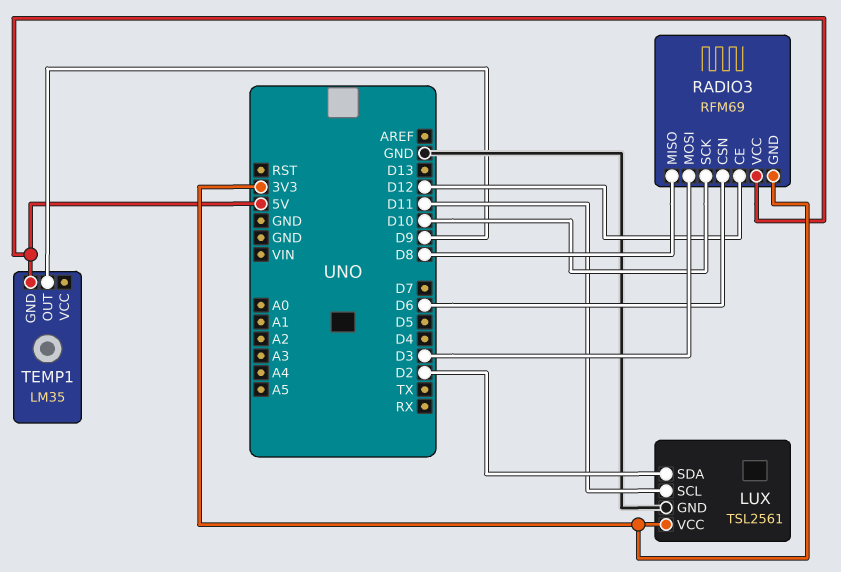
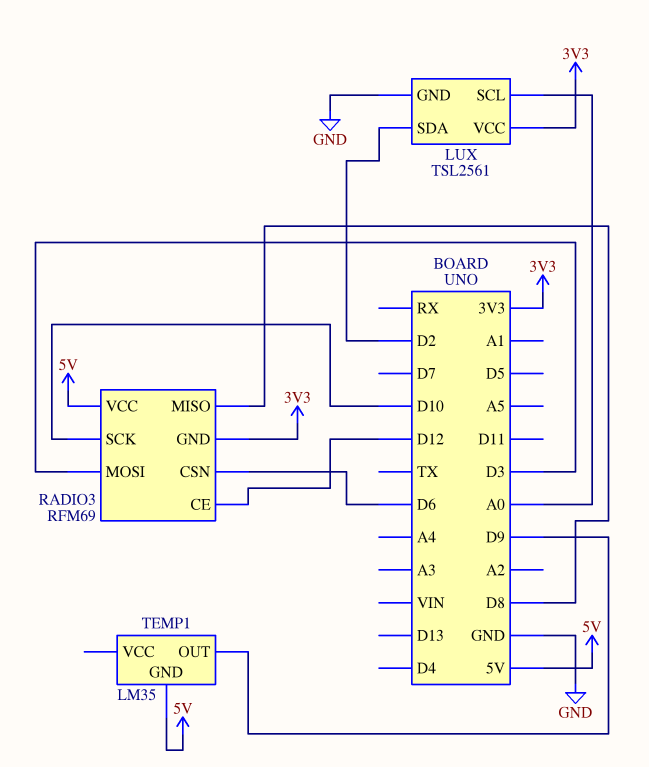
LUX pin SCL: D11 -> A0

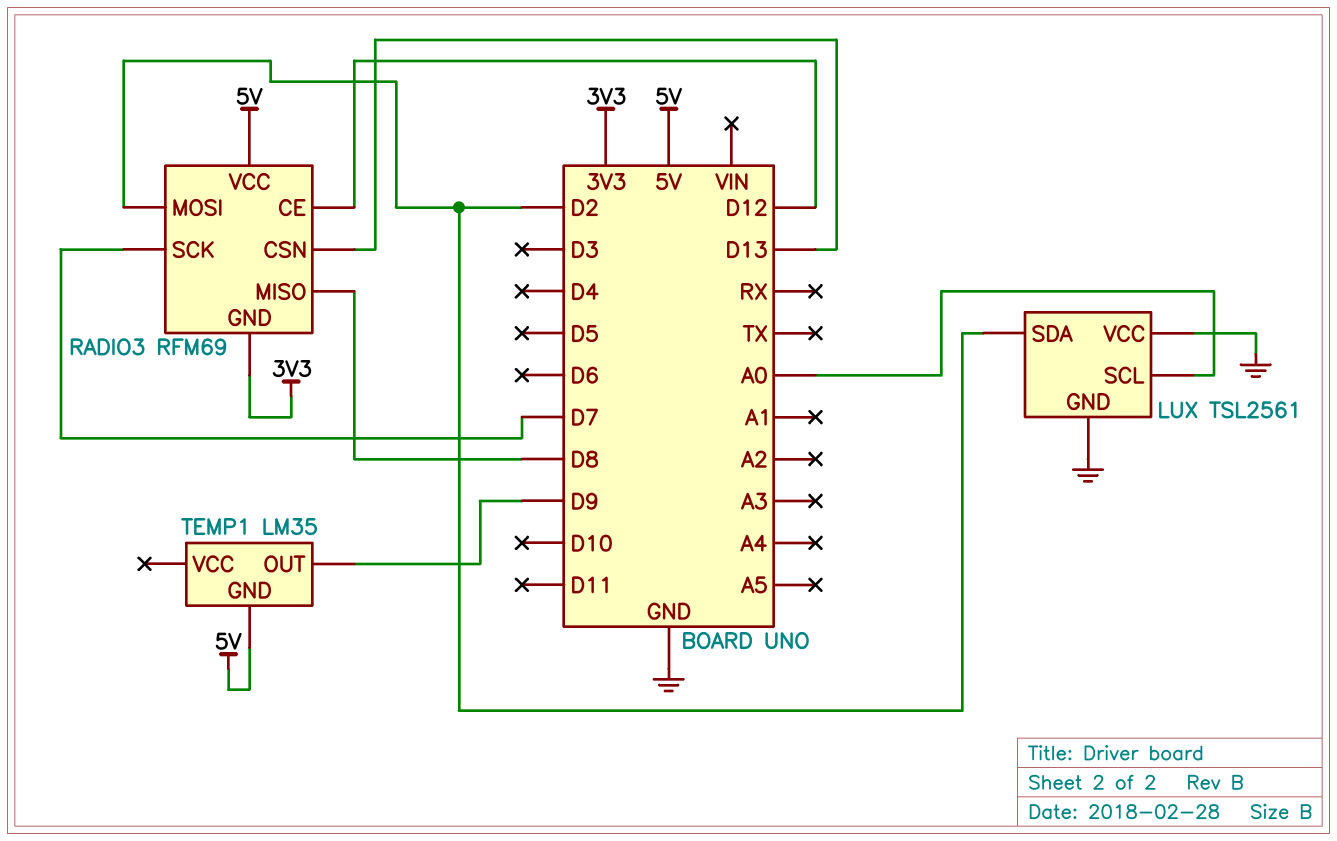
LUX pin VCC: 3V3 -> GND
RADIO3 pin CSN: D6 -> D13
RADIO3 pin MOSI: D3 -> D2
RADIO3 pin SCK: D10 -> D7

